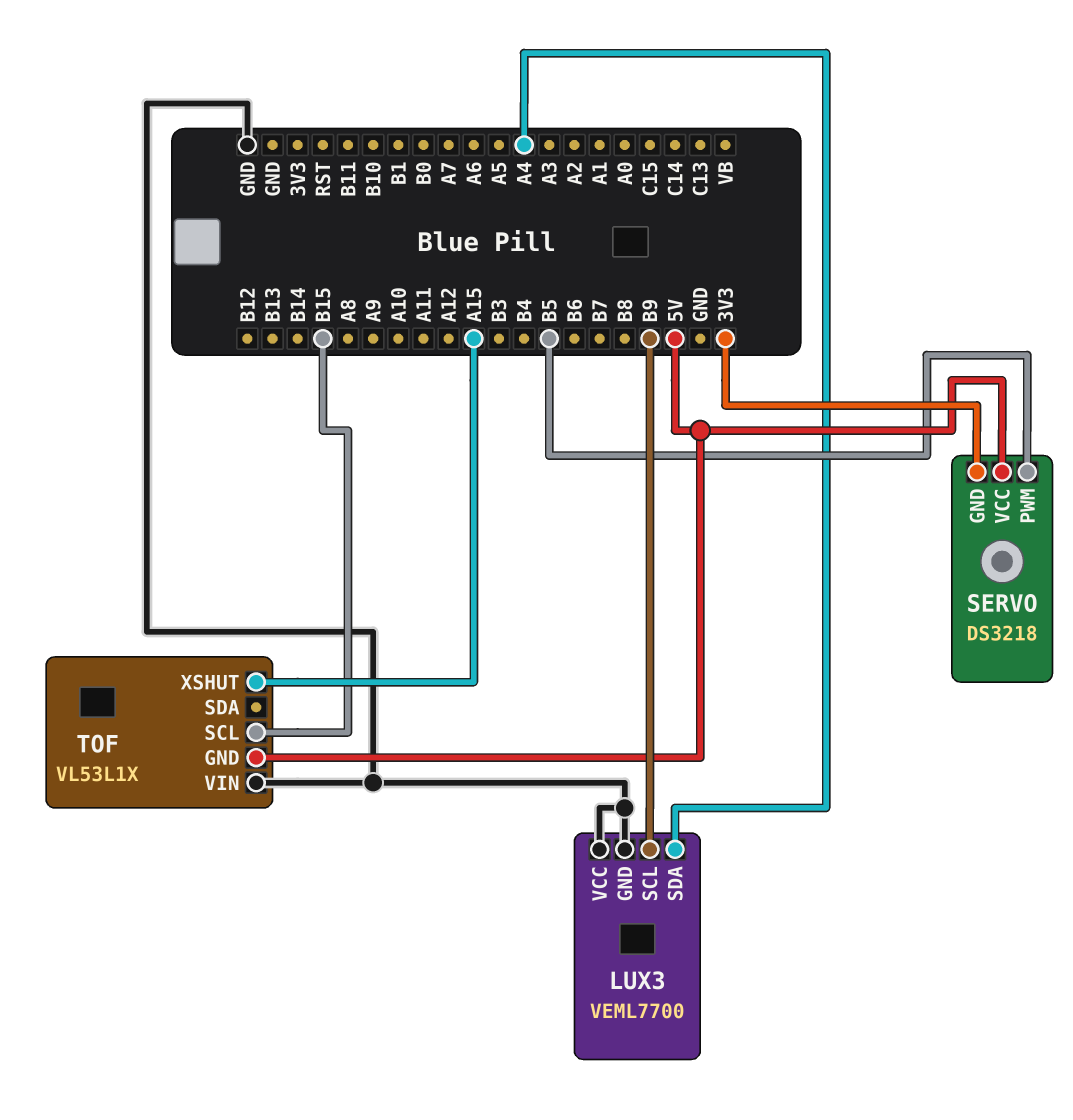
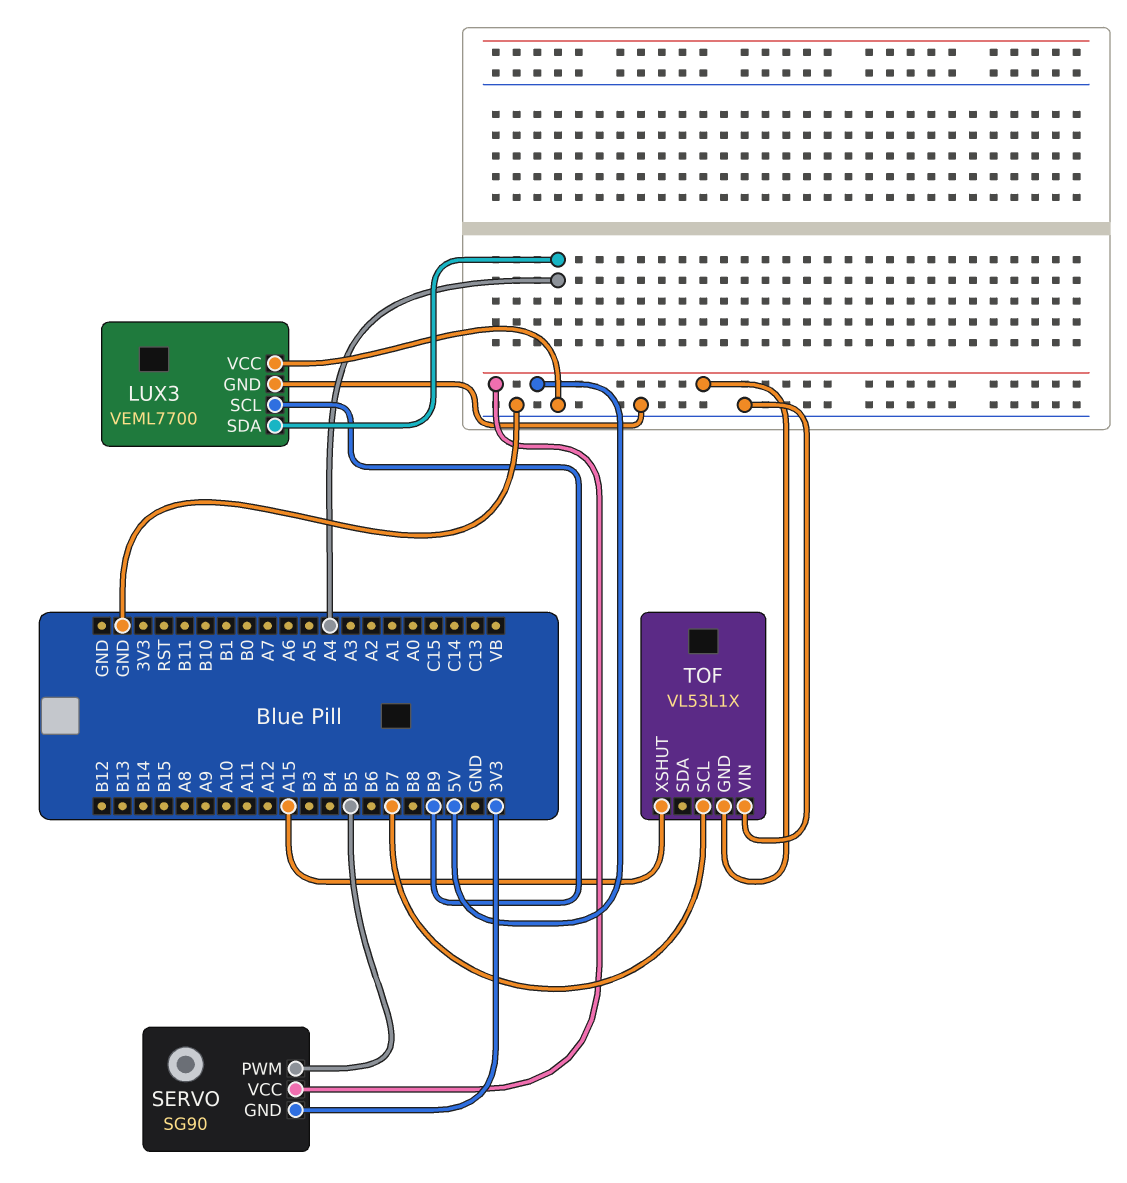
SERVO: DS3218 -> SG90
TOF pin SCL: B15 -> B7

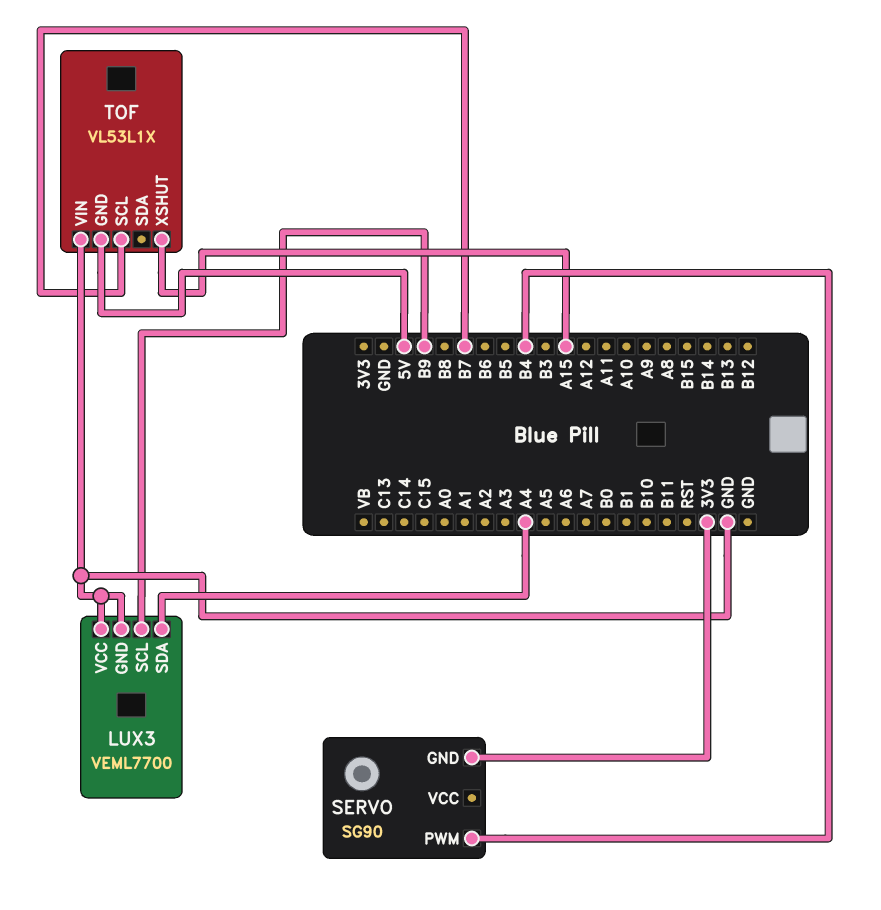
SERVO pin PWM: B5 -> B4
SERVO pin VCC: 5V -> none

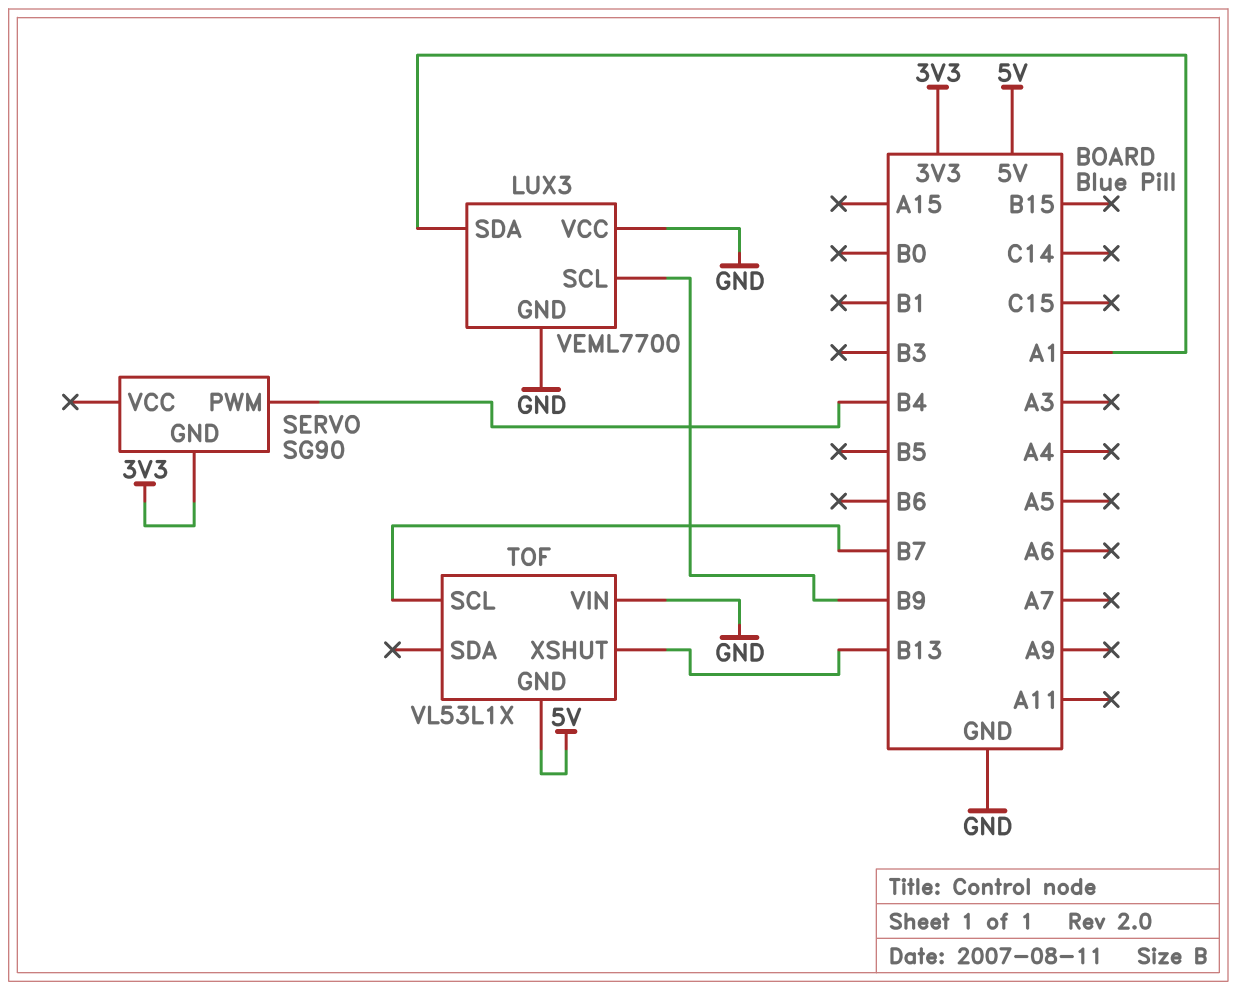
LUX3 pin SDA: A4 -> A1
TOF pin XSHUT: A15 -> B13

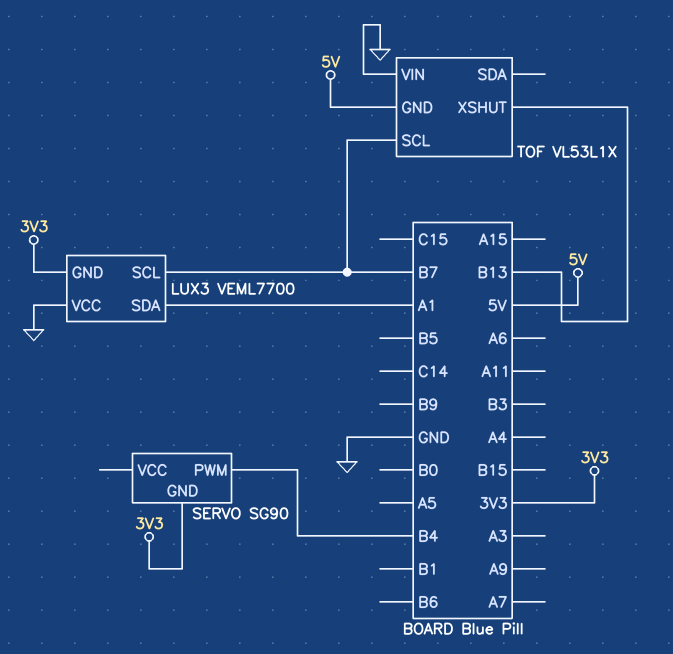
LUX3 pin GND: GND -> 3V3
LUX3 pin SCL: B9 -> B7

